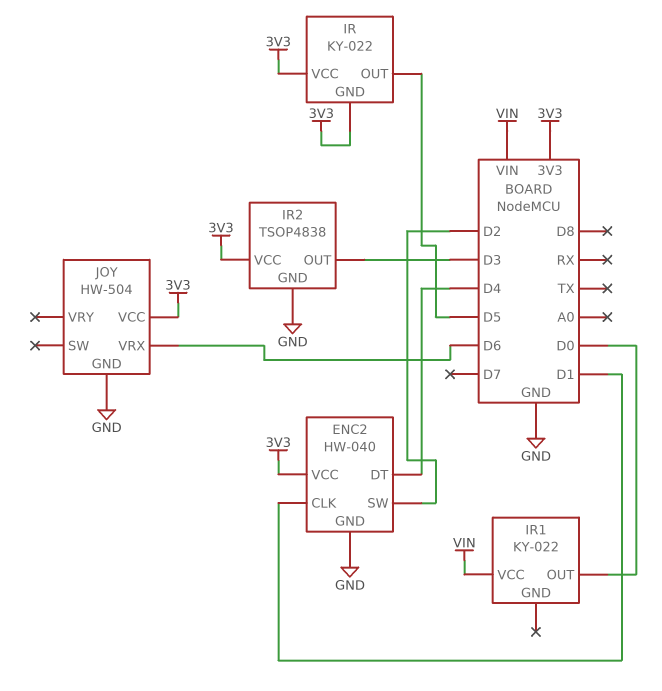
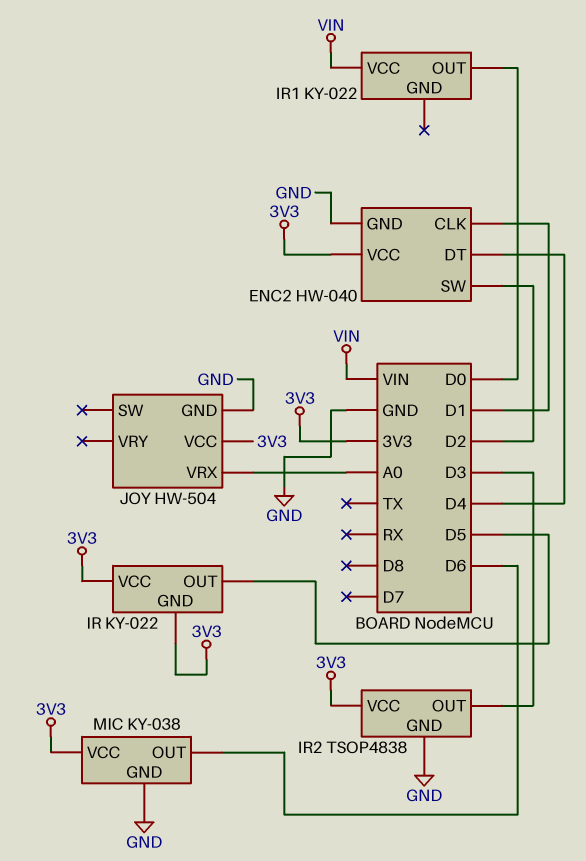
JOY pin VRX: D6 -> A0
MIC: none -> KY-038
MIC pin GND: none -> GND
MIC pin OUT: none -> D6
MIC pin VCC: none -> 3V3

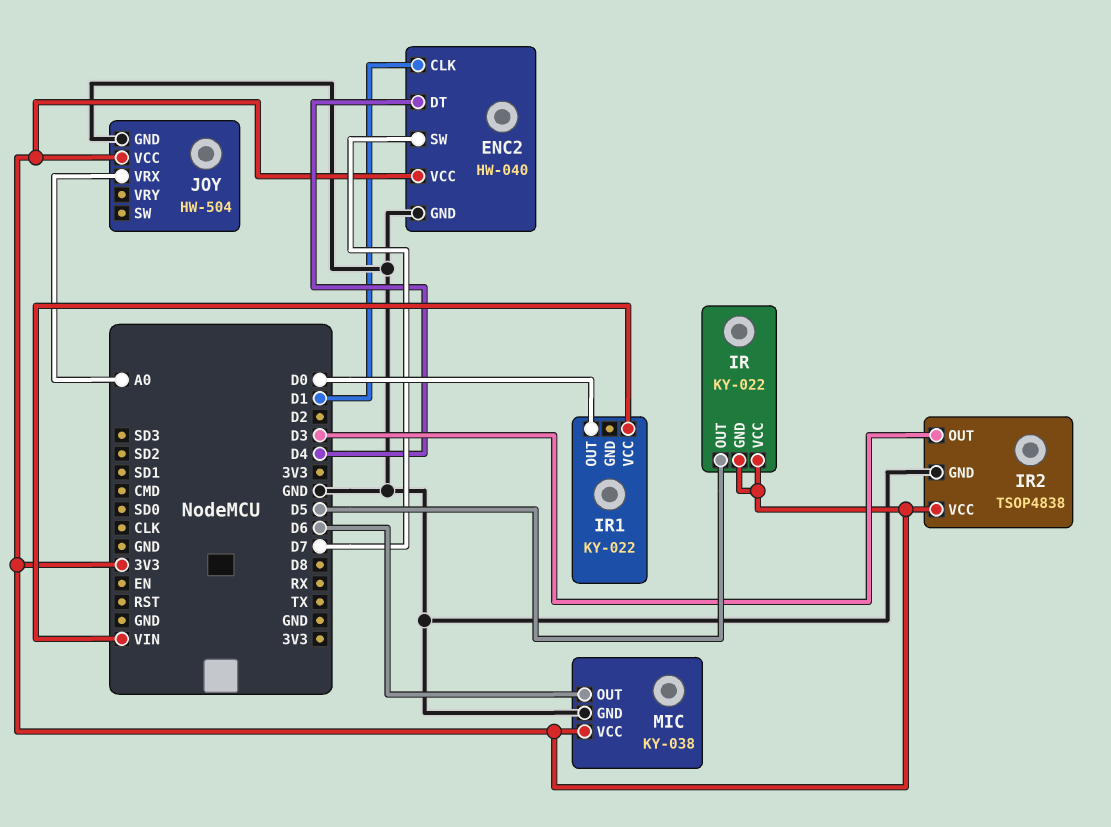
ENC2 pin SW: D2 -> D7

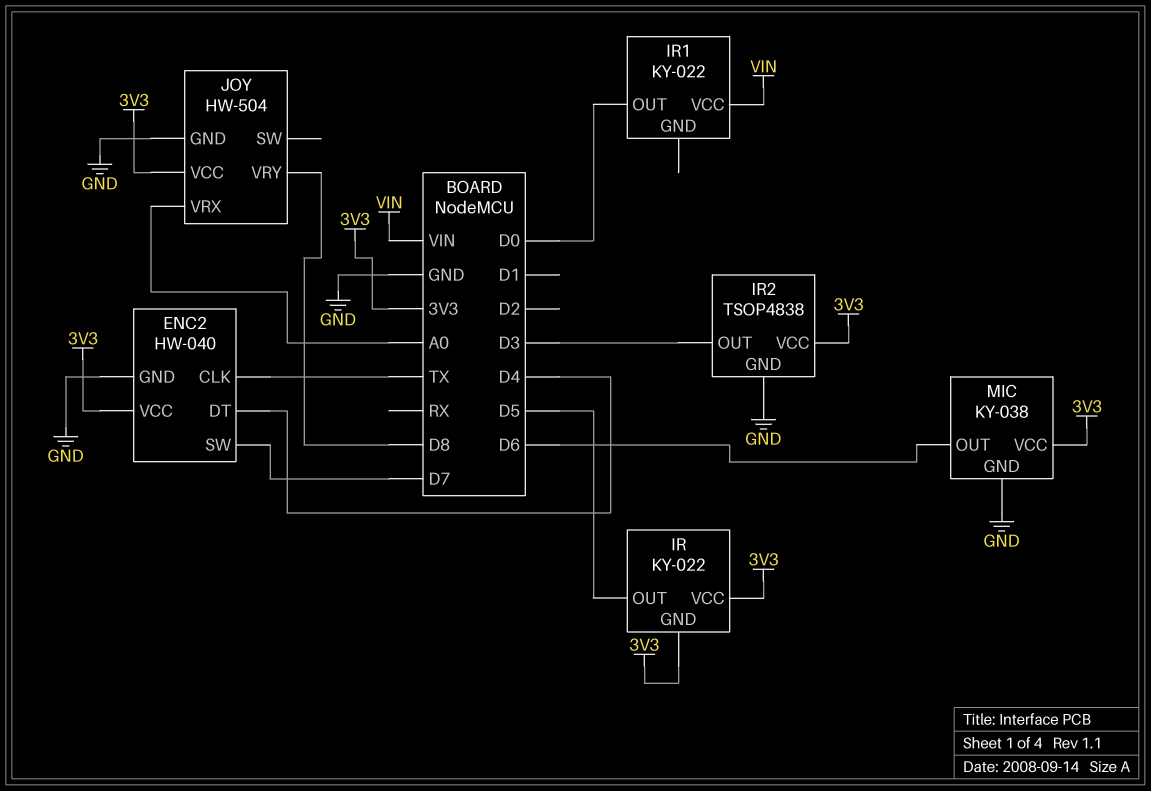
ENC2 pin CLK: D1 -> TX
JOY pin VRY: none -> D8

